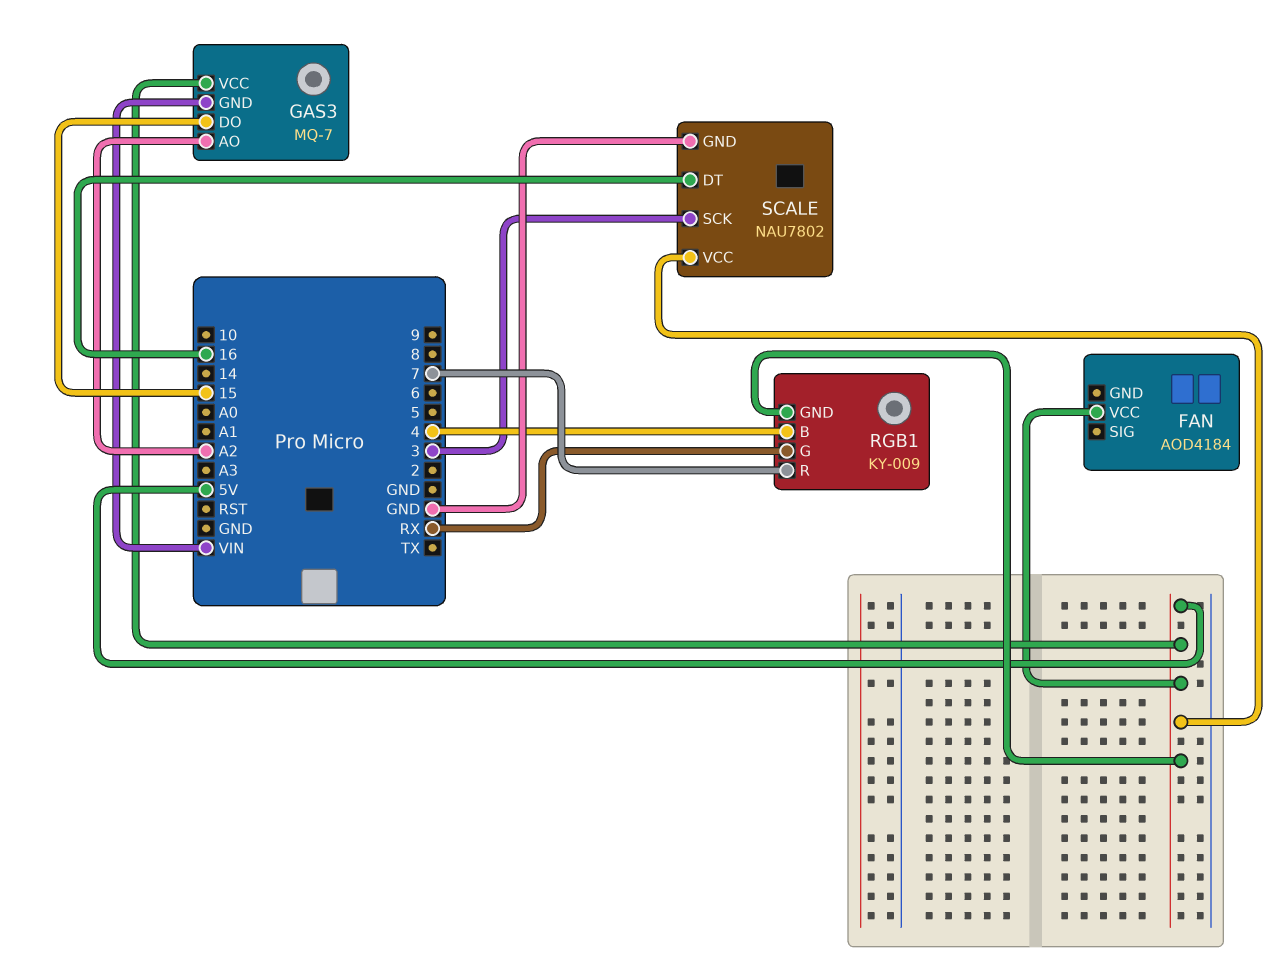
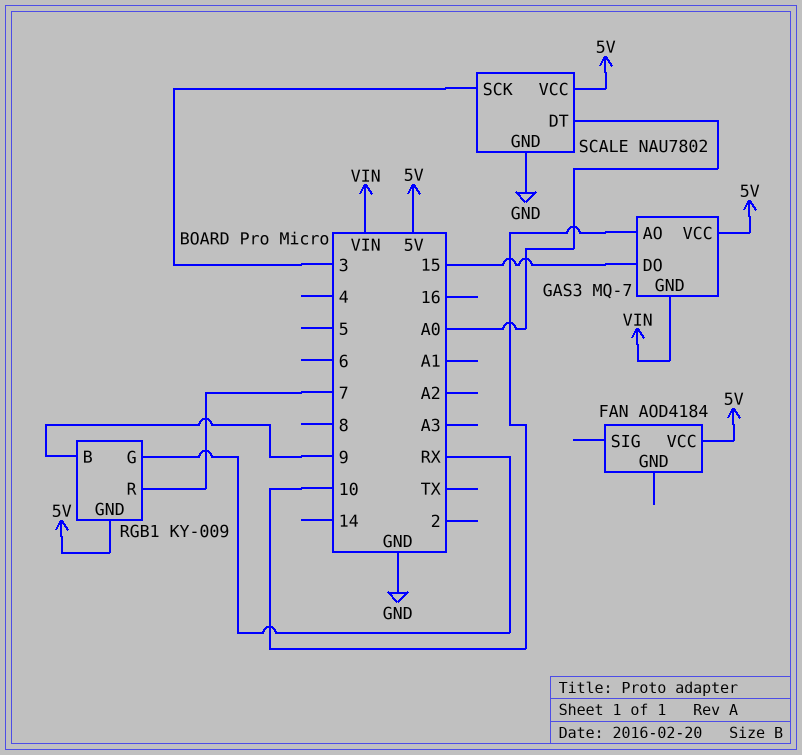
GAS3 pin AO: A2 -> 10
RGB1 pin B: 4 -> 9
SCALE pin DT: 16 -> A0

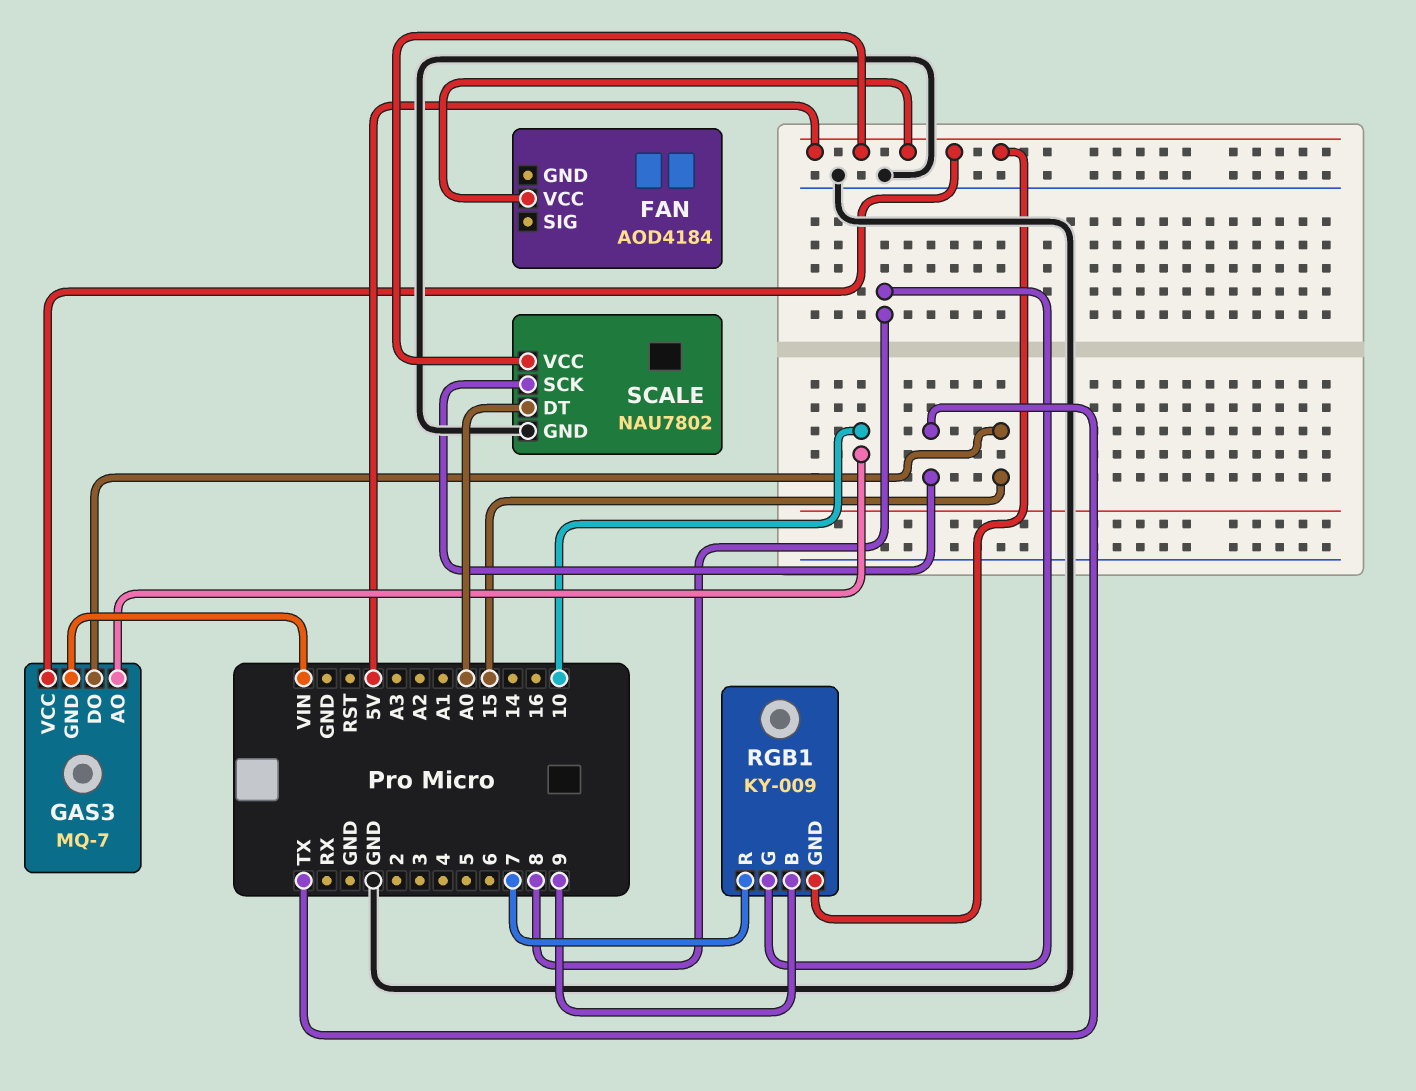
RGB1 pin G: RX -> 8
SCALE pin SCK: 3 -> TX

